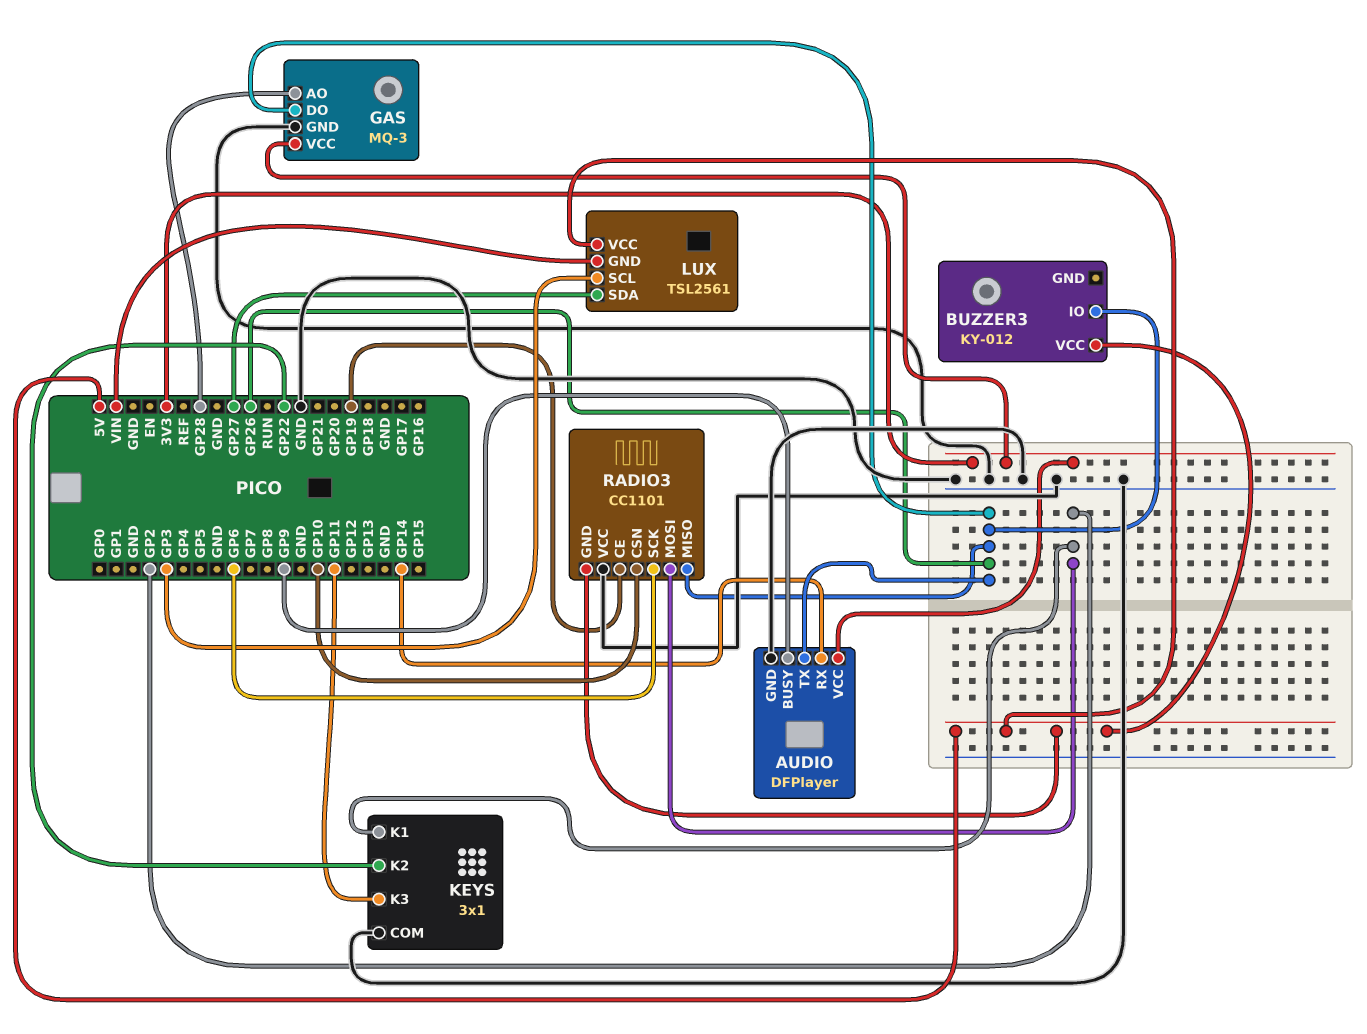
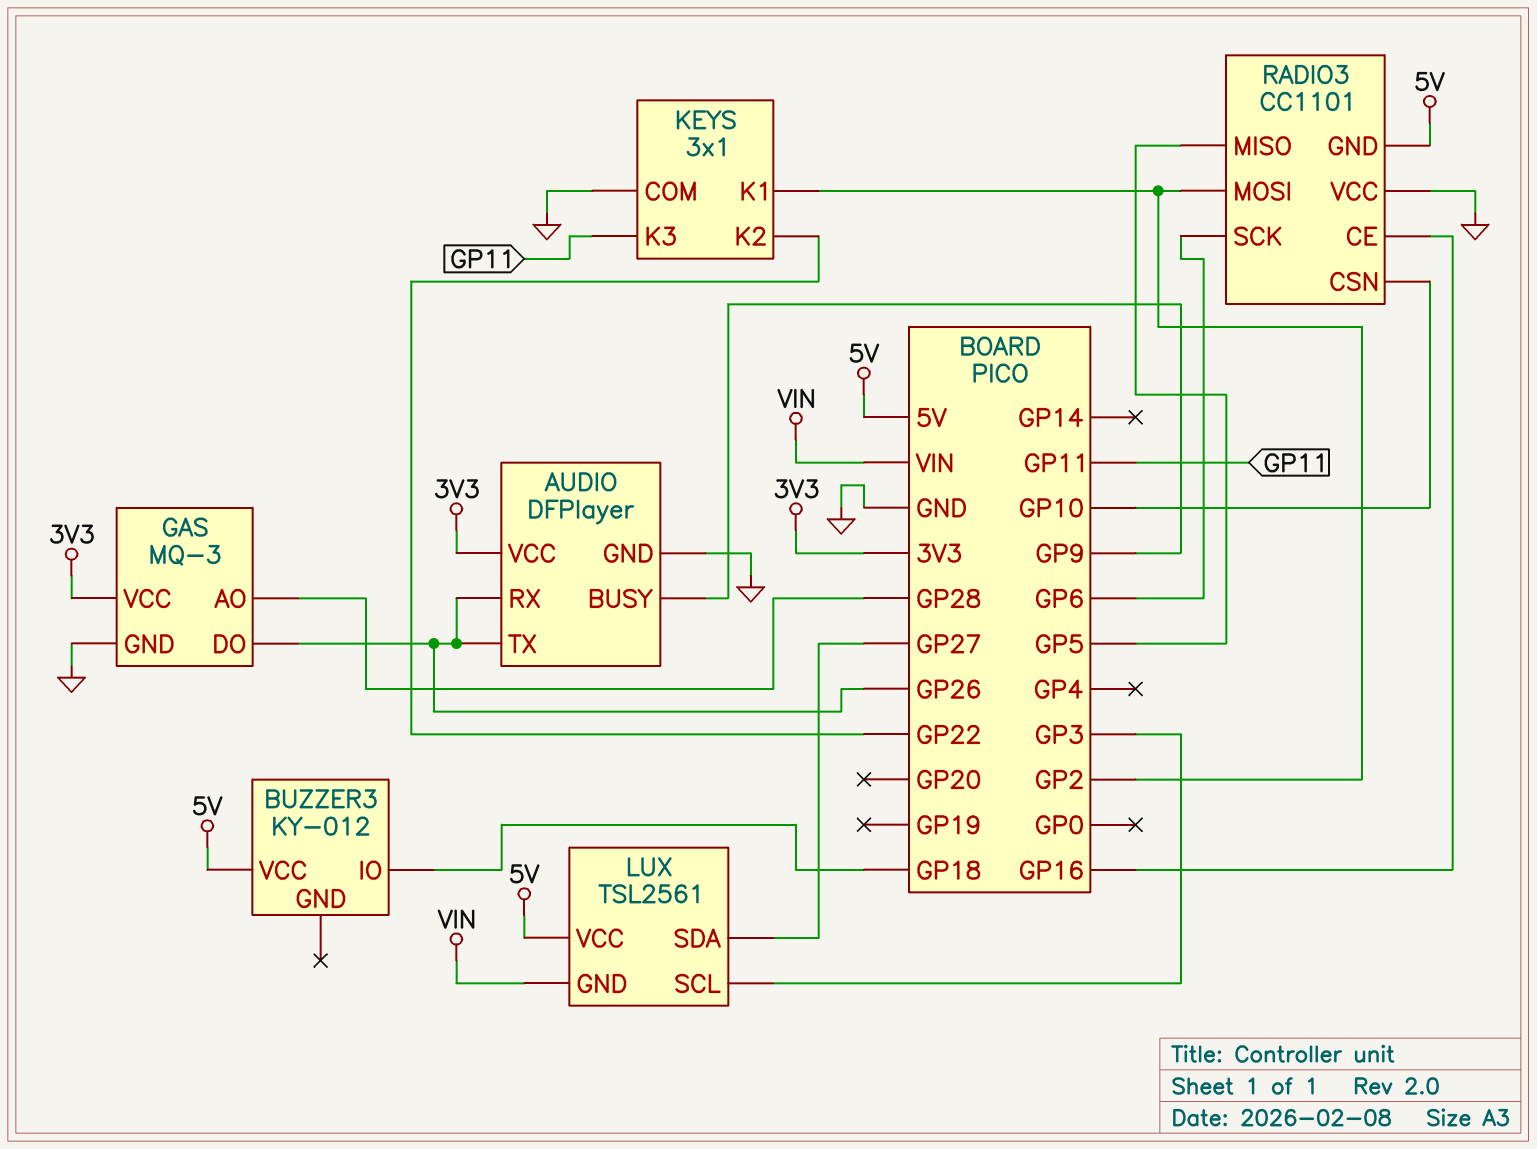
AUDIO pin RX: GP14 -> GP26
BUZZER3 pin IO: GP26 -> GP18
RADIO3 pin CE: GP19 -> GP16
RADIO3 pin MISO: GP26 -> GP5

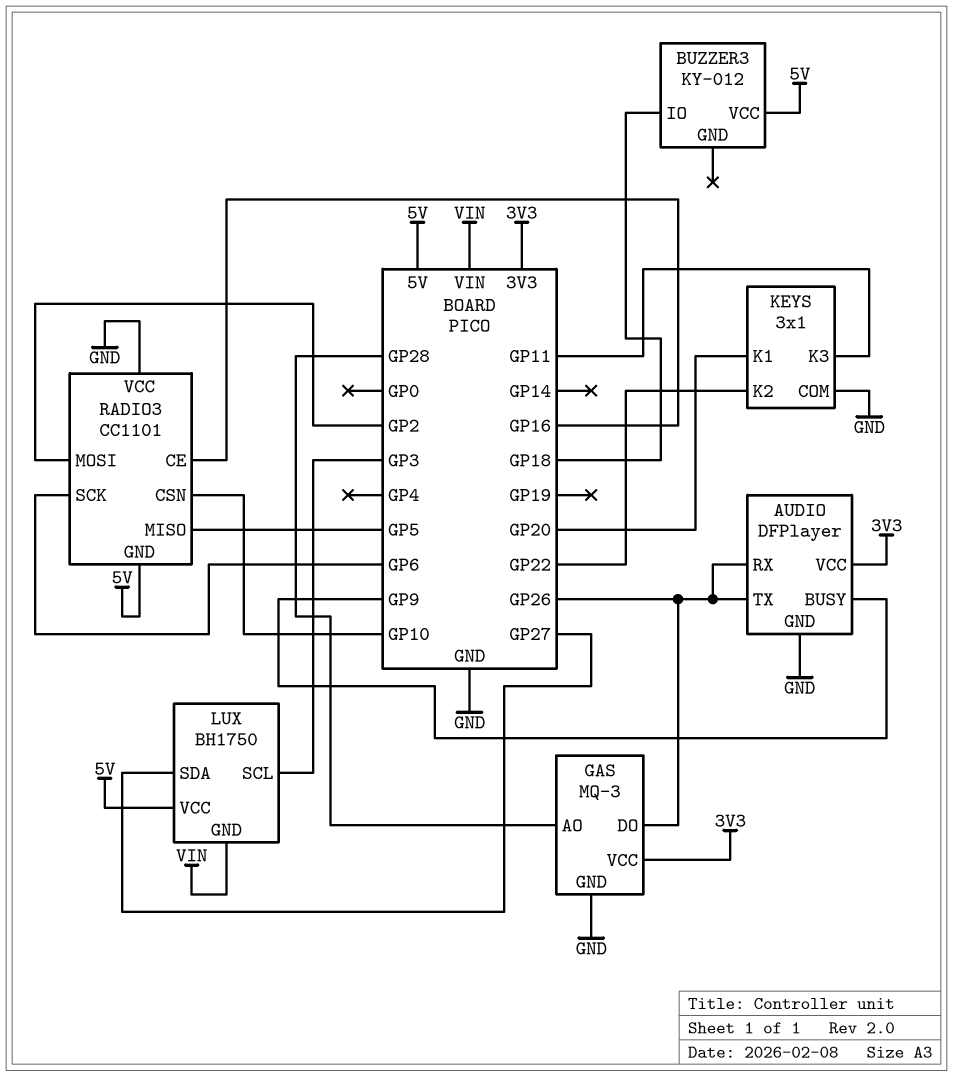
KEYS pin K1: GP2 -> GP20
LUX: TSL2561 -> BH1750

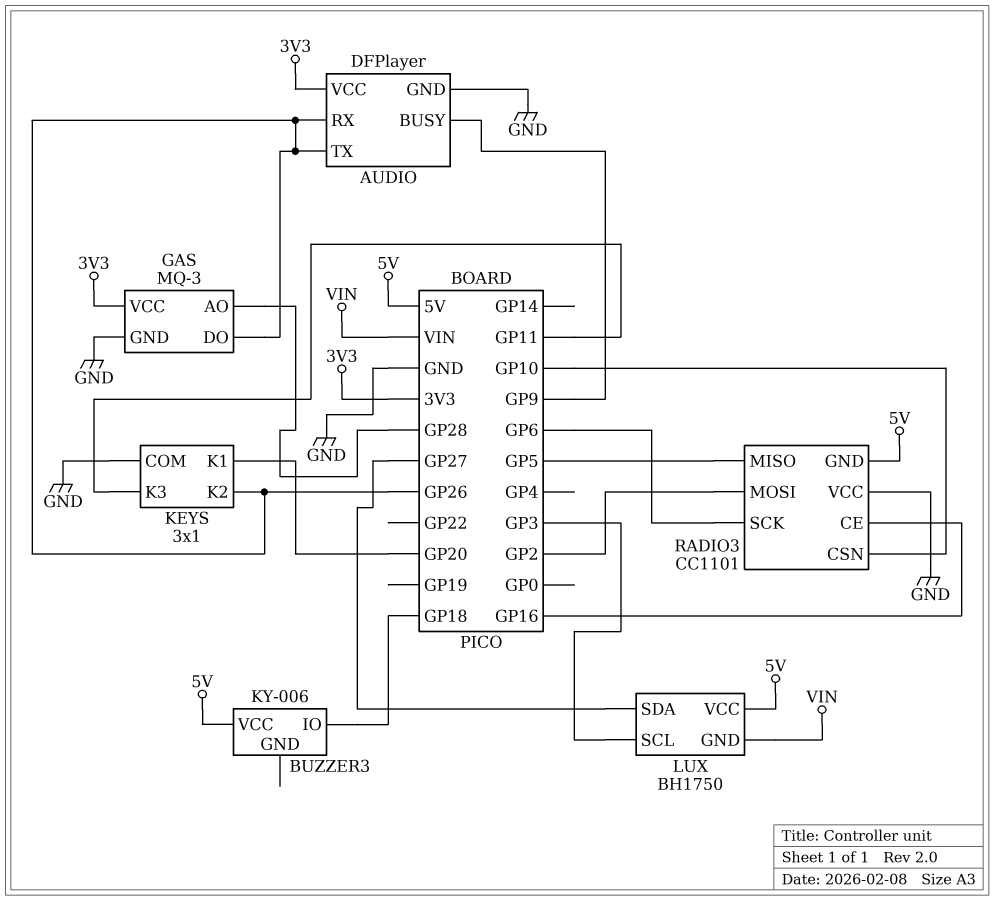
BUZZER3: KY-012 -> KY-006
KEYS pin K2: GP22 -> GP26

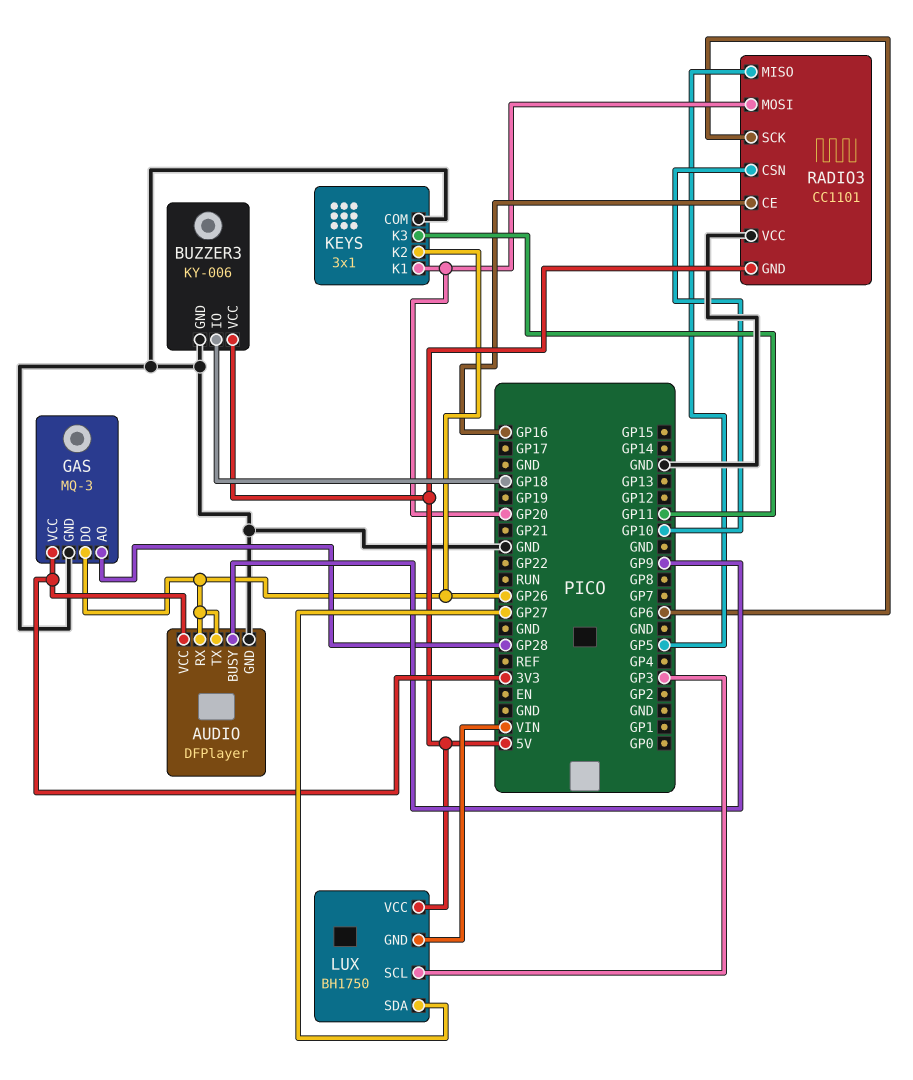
BUZZER3 pin GND: none -> GND
RADIO3 pin MOSI: GP2 -> GP20

